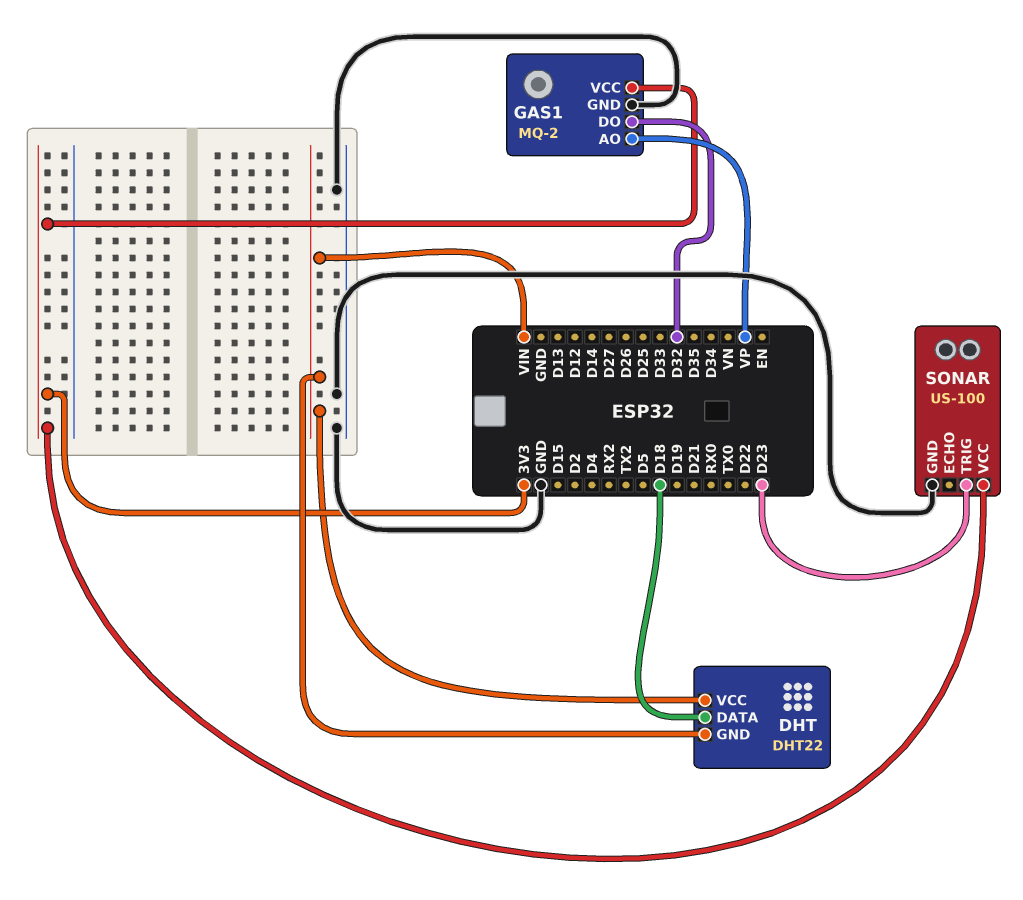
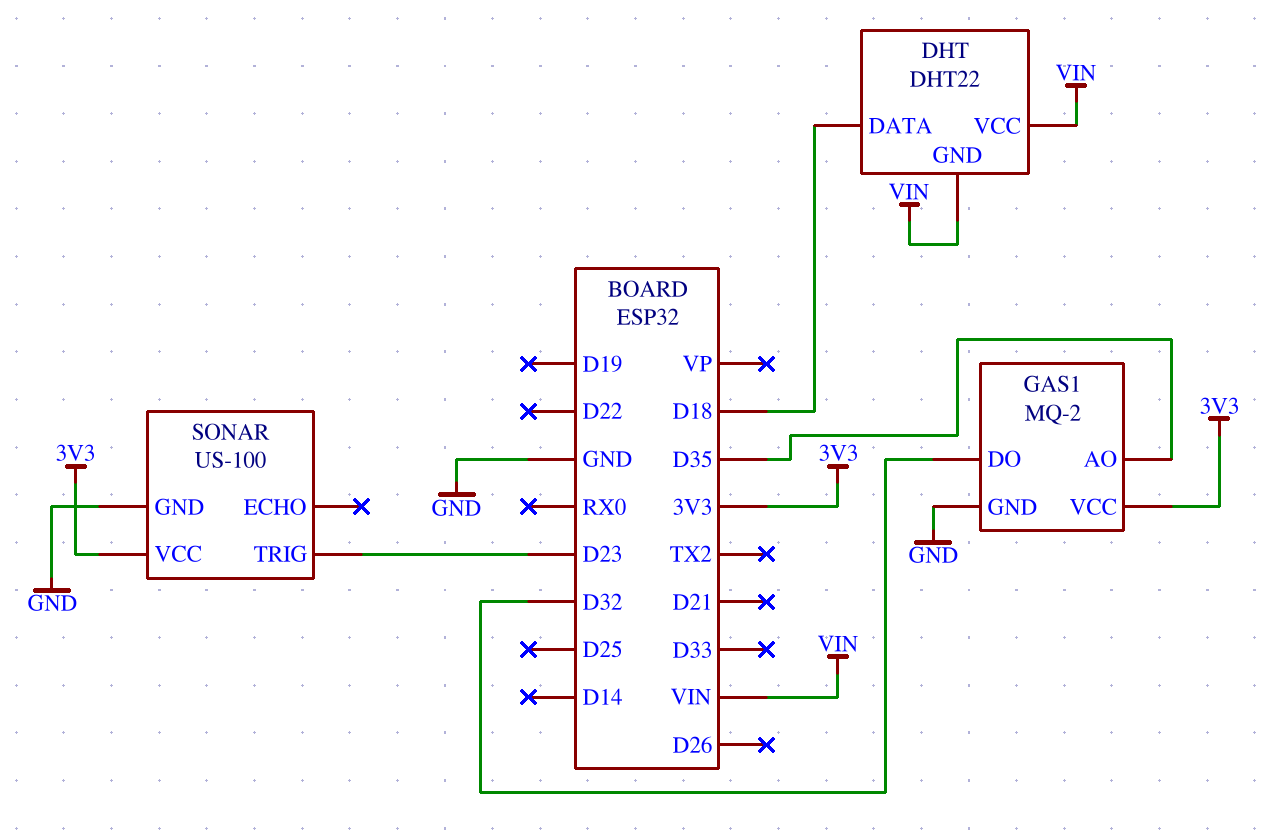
GAS1 pin AO: VP -> D35

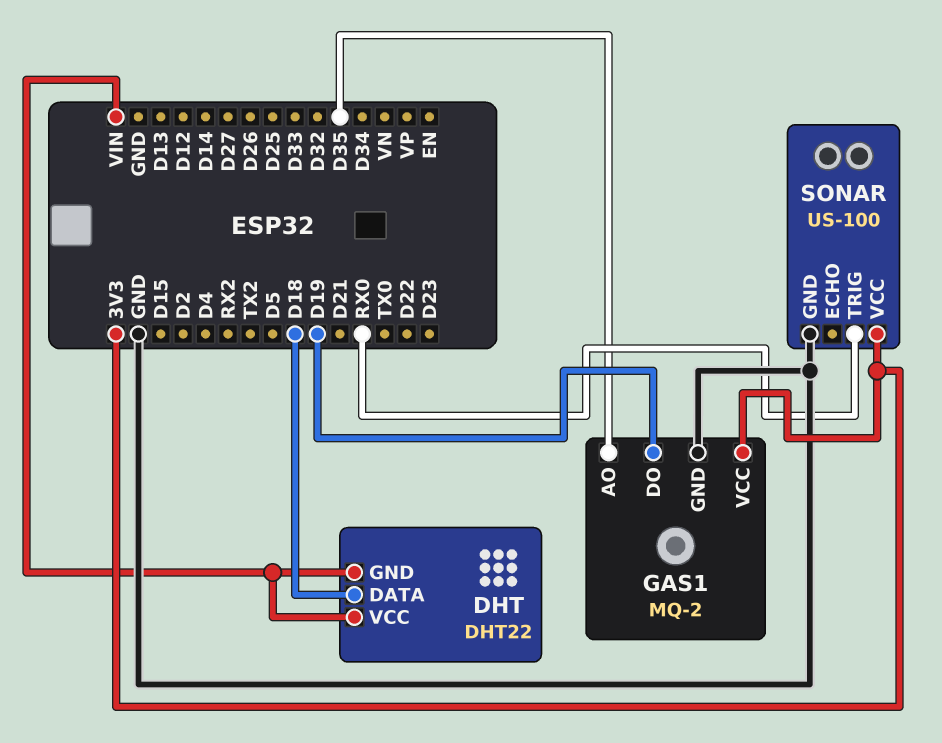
GAS1 pin DO: D32 -> D19
SONAR pin TRIG: D23 -> RX0

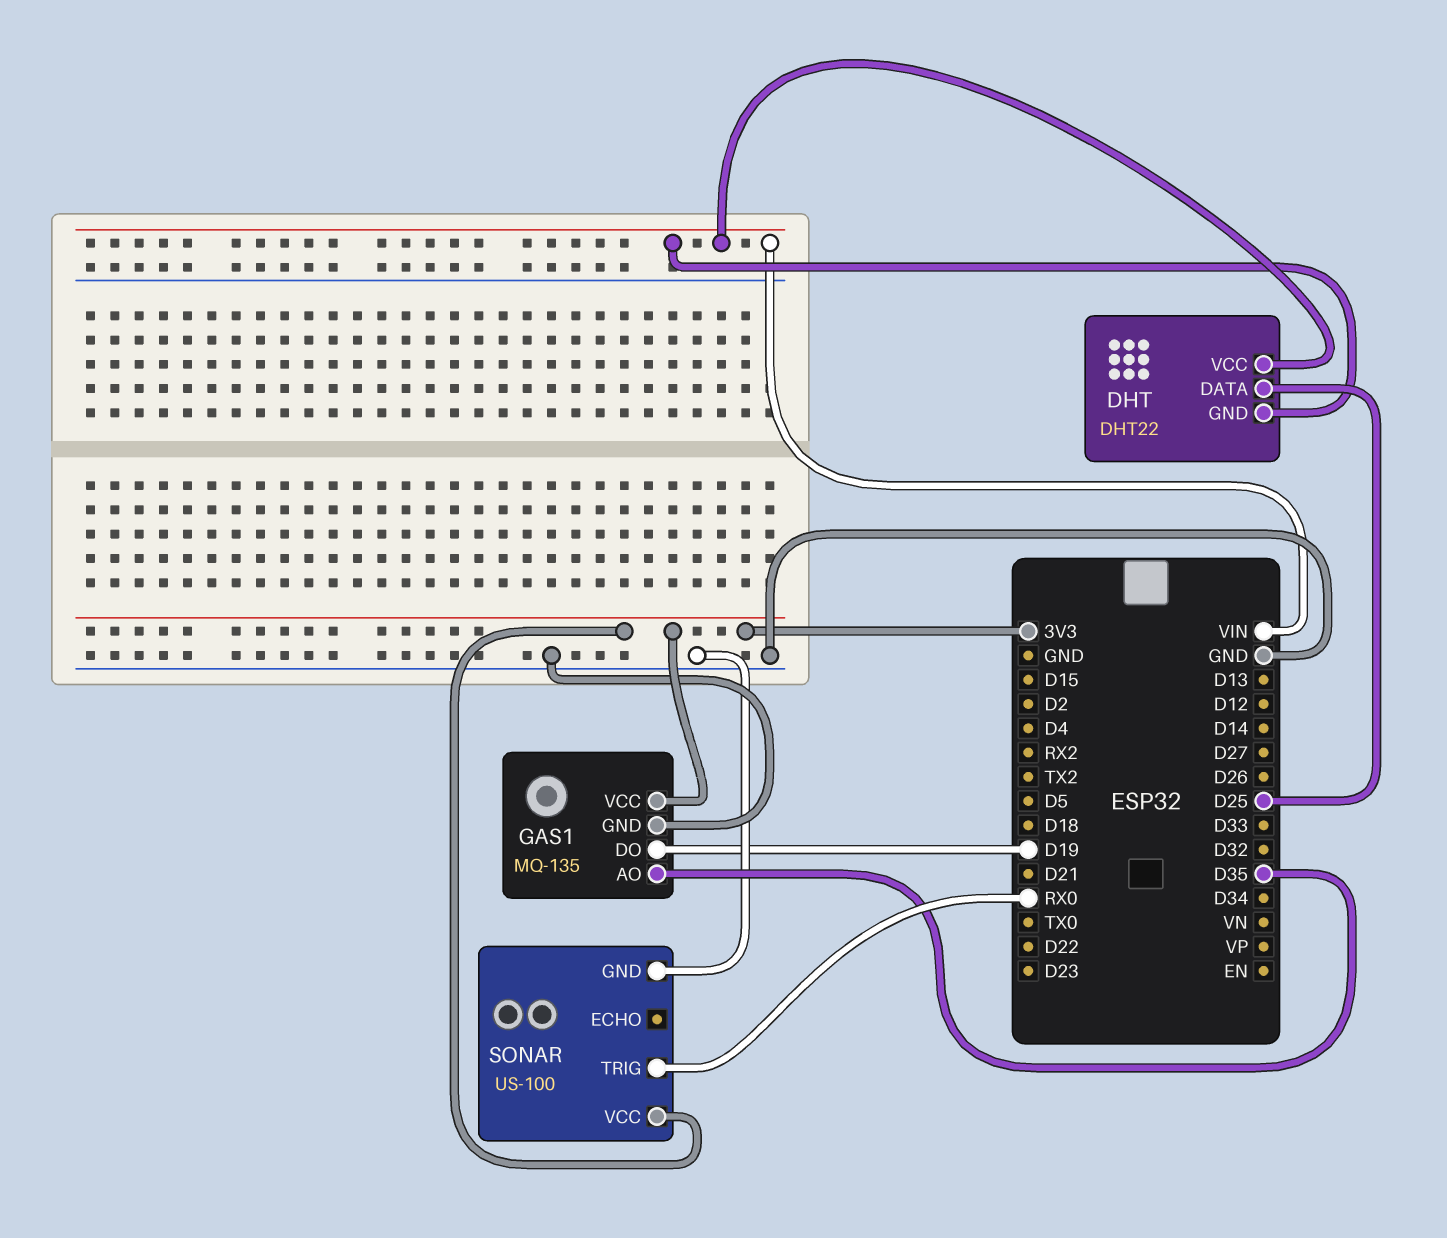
DHT pin DATA: D18 -> D25
GAS1: MQ-2 -> MQ-135

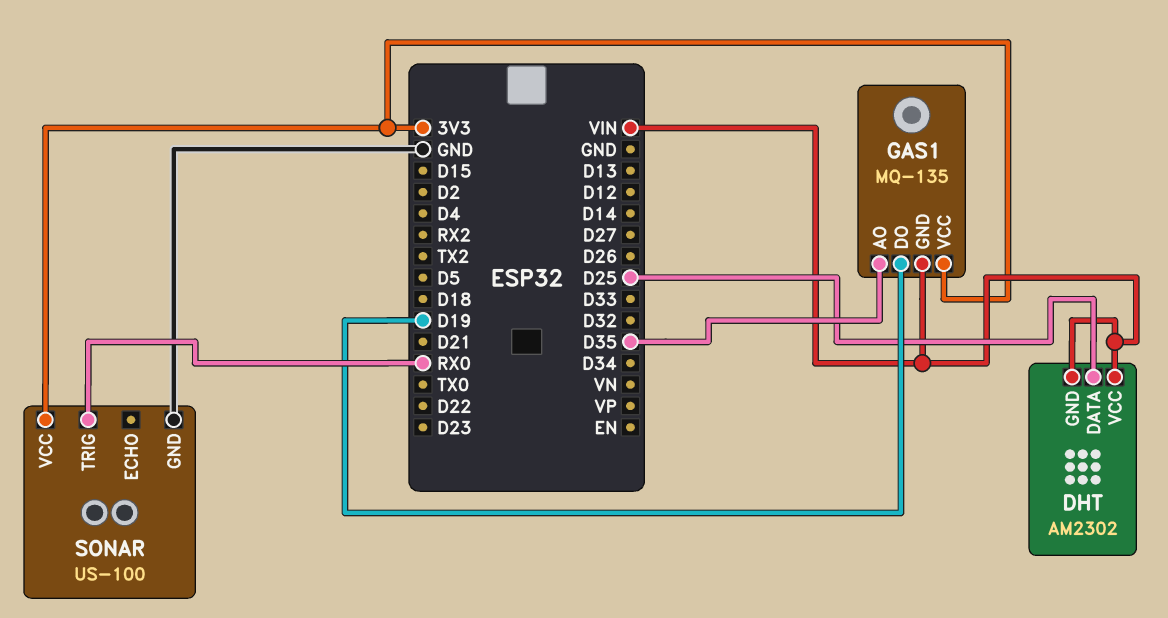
DHT: DHT22 -> AM2302
GAS1 pin GND: GND -> VIN

